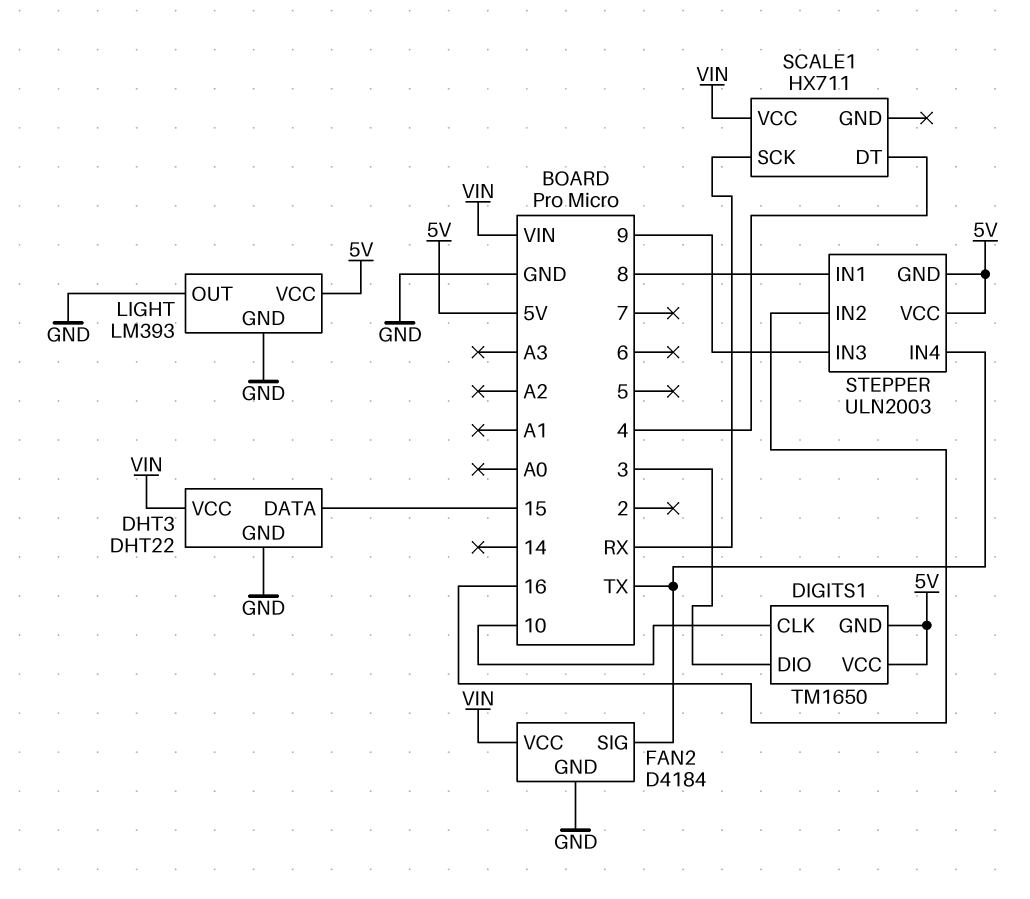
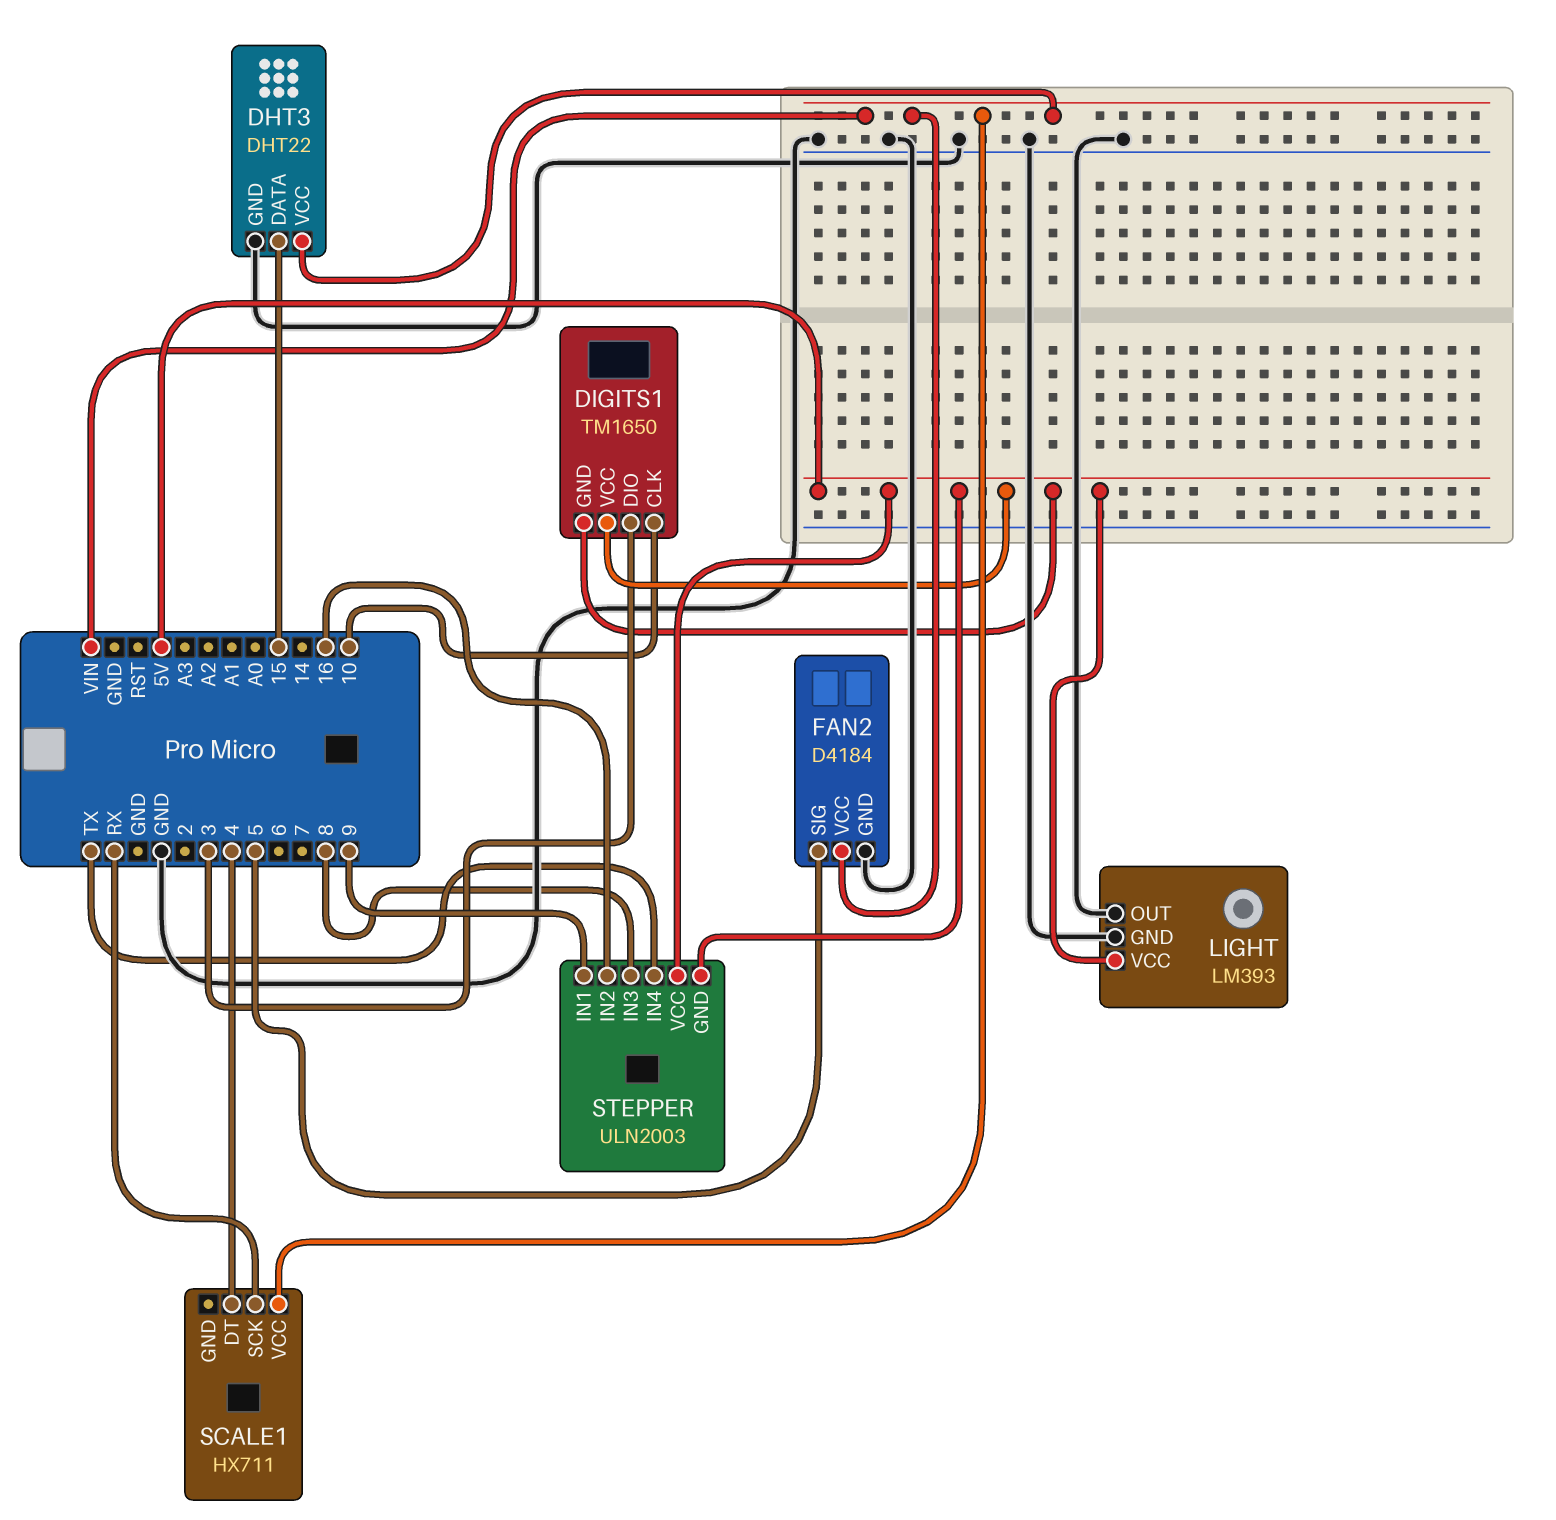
FAN2 pin SIG: TX -> 5
STEPPER pin IN1: 8 -> 9
STEPPER pin IN3: 9 -> 8

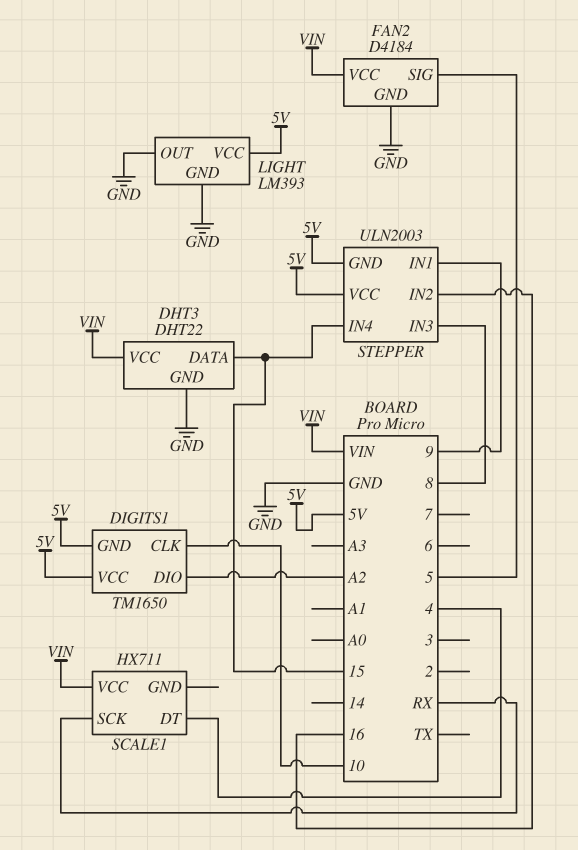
DIGITS1 pin DIO: 3 -> A2
STEPPER pin IN4: TX -> 15

